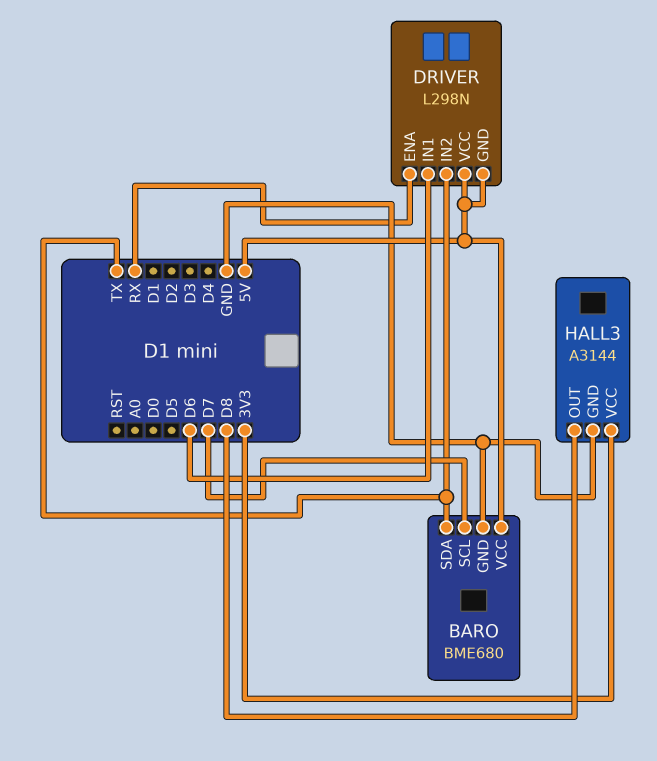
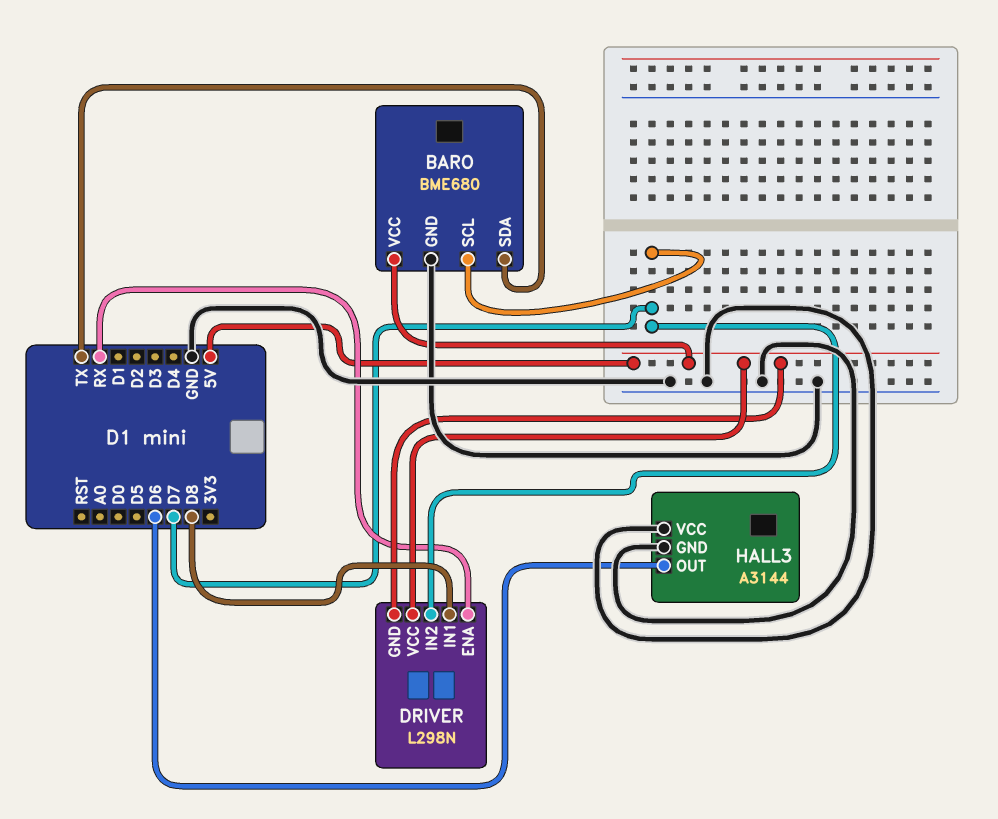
DRIVER pin IN1: D6 -> D8
DRIVER pin IN2: TX -> D7
HALL3 pin OUT: D8 -> D6
HALL3 pin VCC: 3V3 -> GND

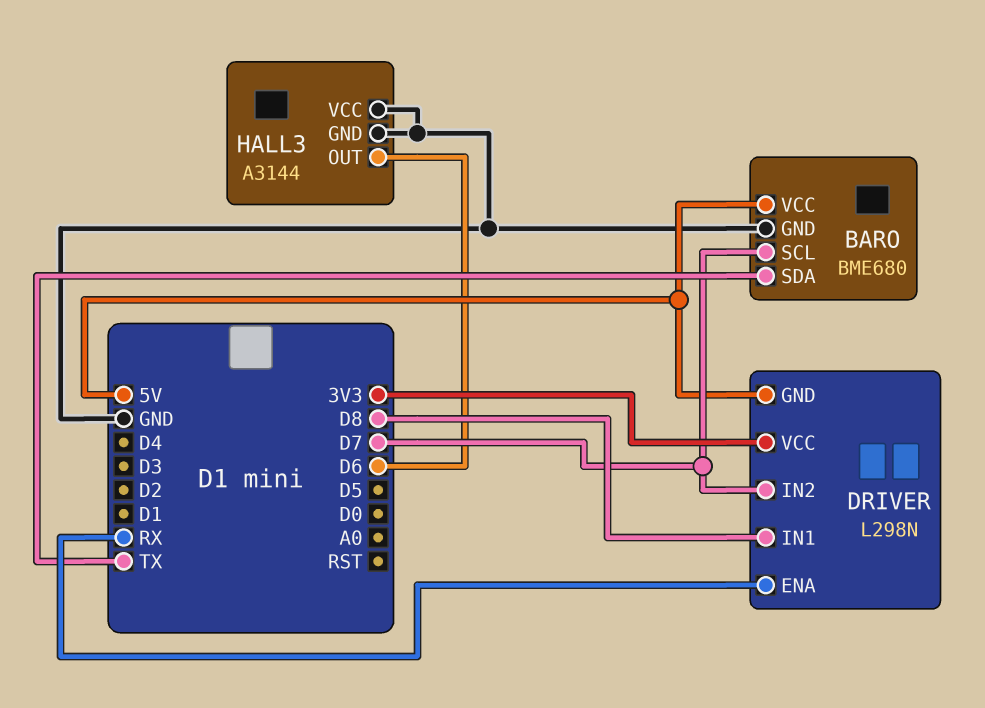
DRIVER pin VCC: 5V -> 3V3

